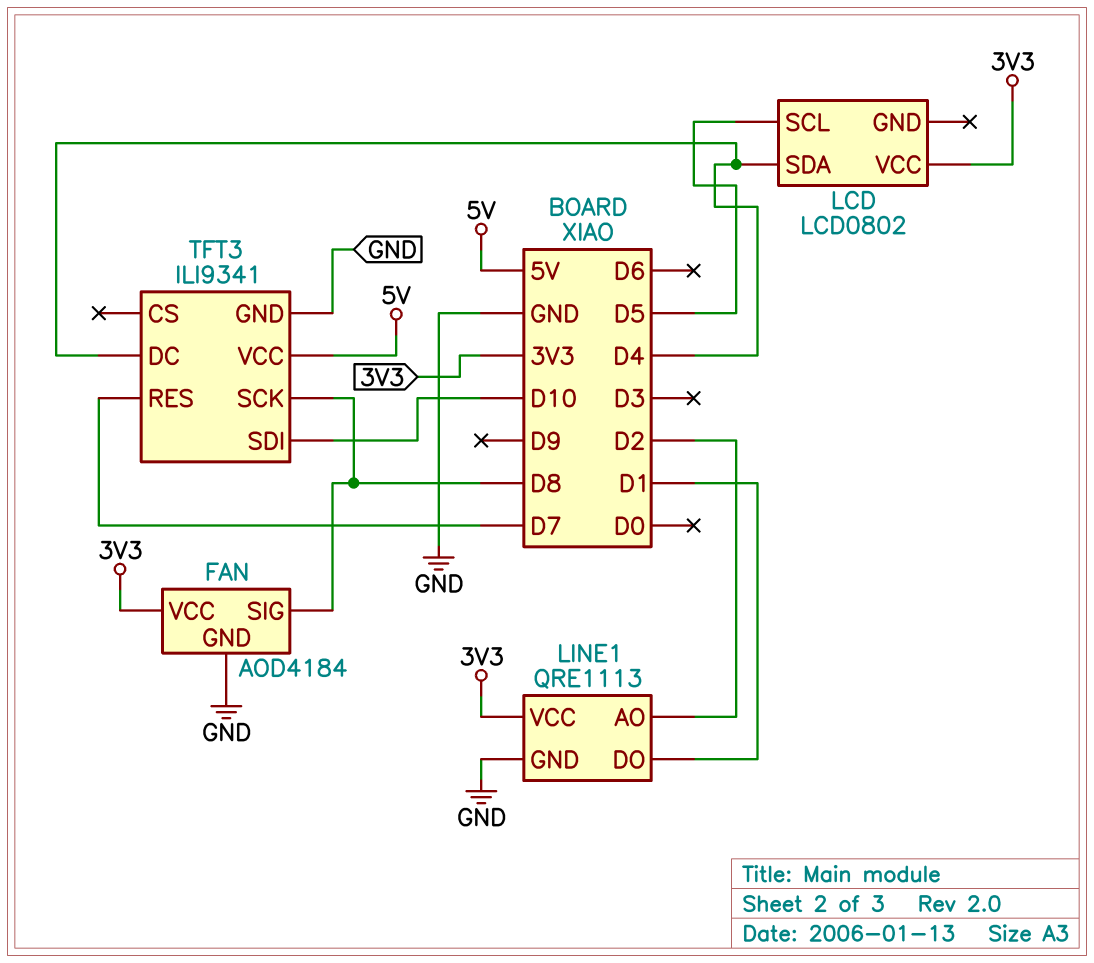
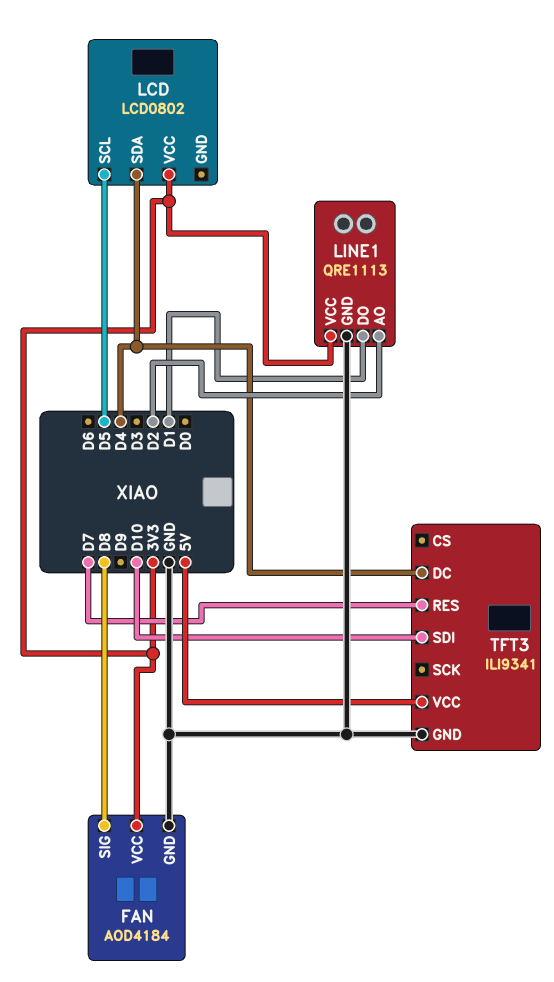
TFT3 pin SCK: D8 -> none

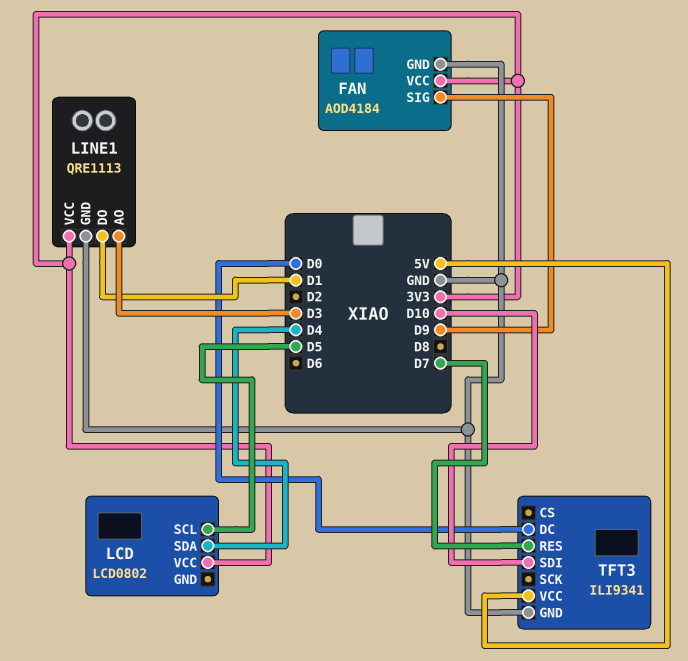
FAN pin SIG: D8 -> D9
LINE1 pin AO: D2 -> D3
TFT3 pin DC: D4 -> D0

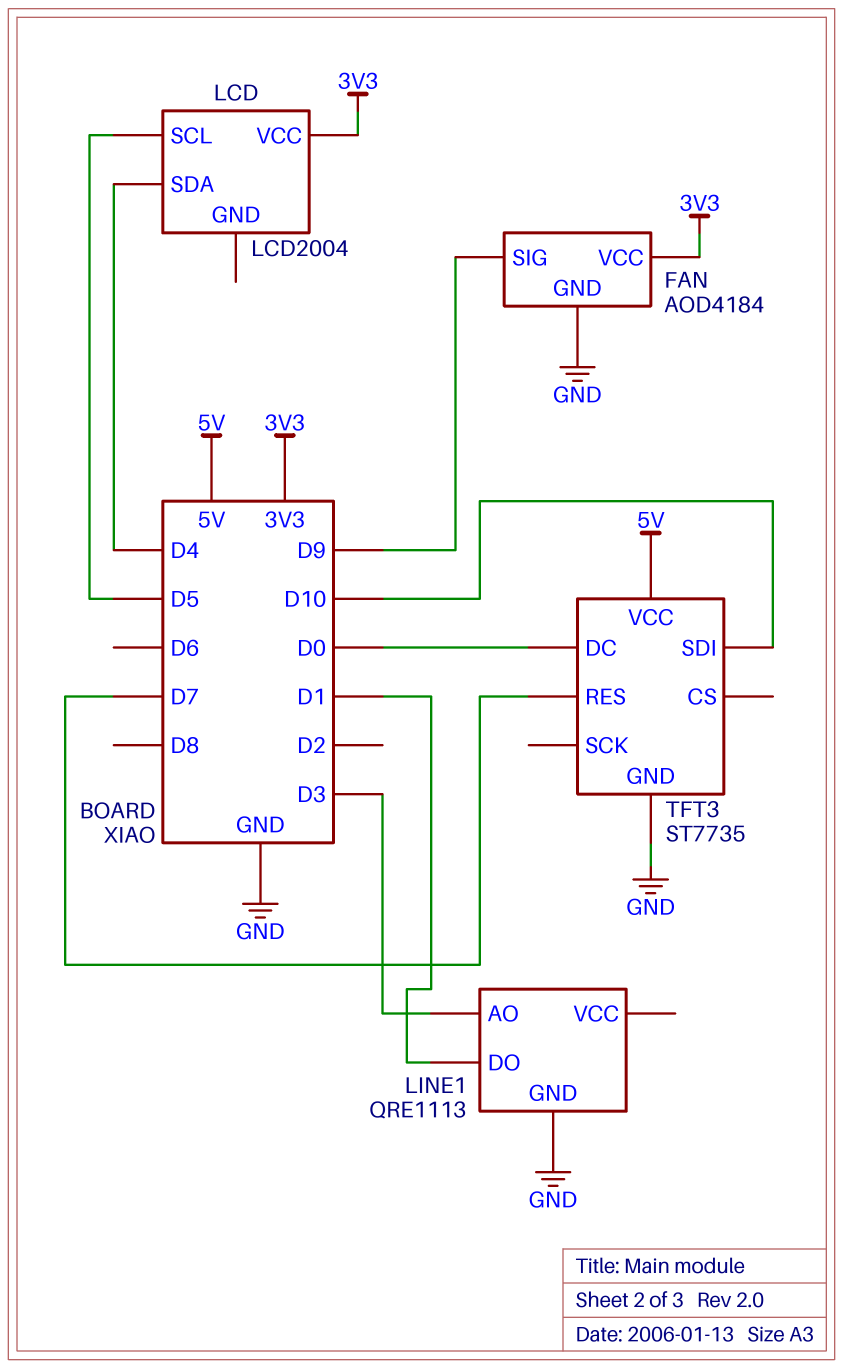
LCD: LCD0802 -> LCD2004
LINE1 pin VCC: 3V3 -> none
TFT3: ILI9341 -> ST7735

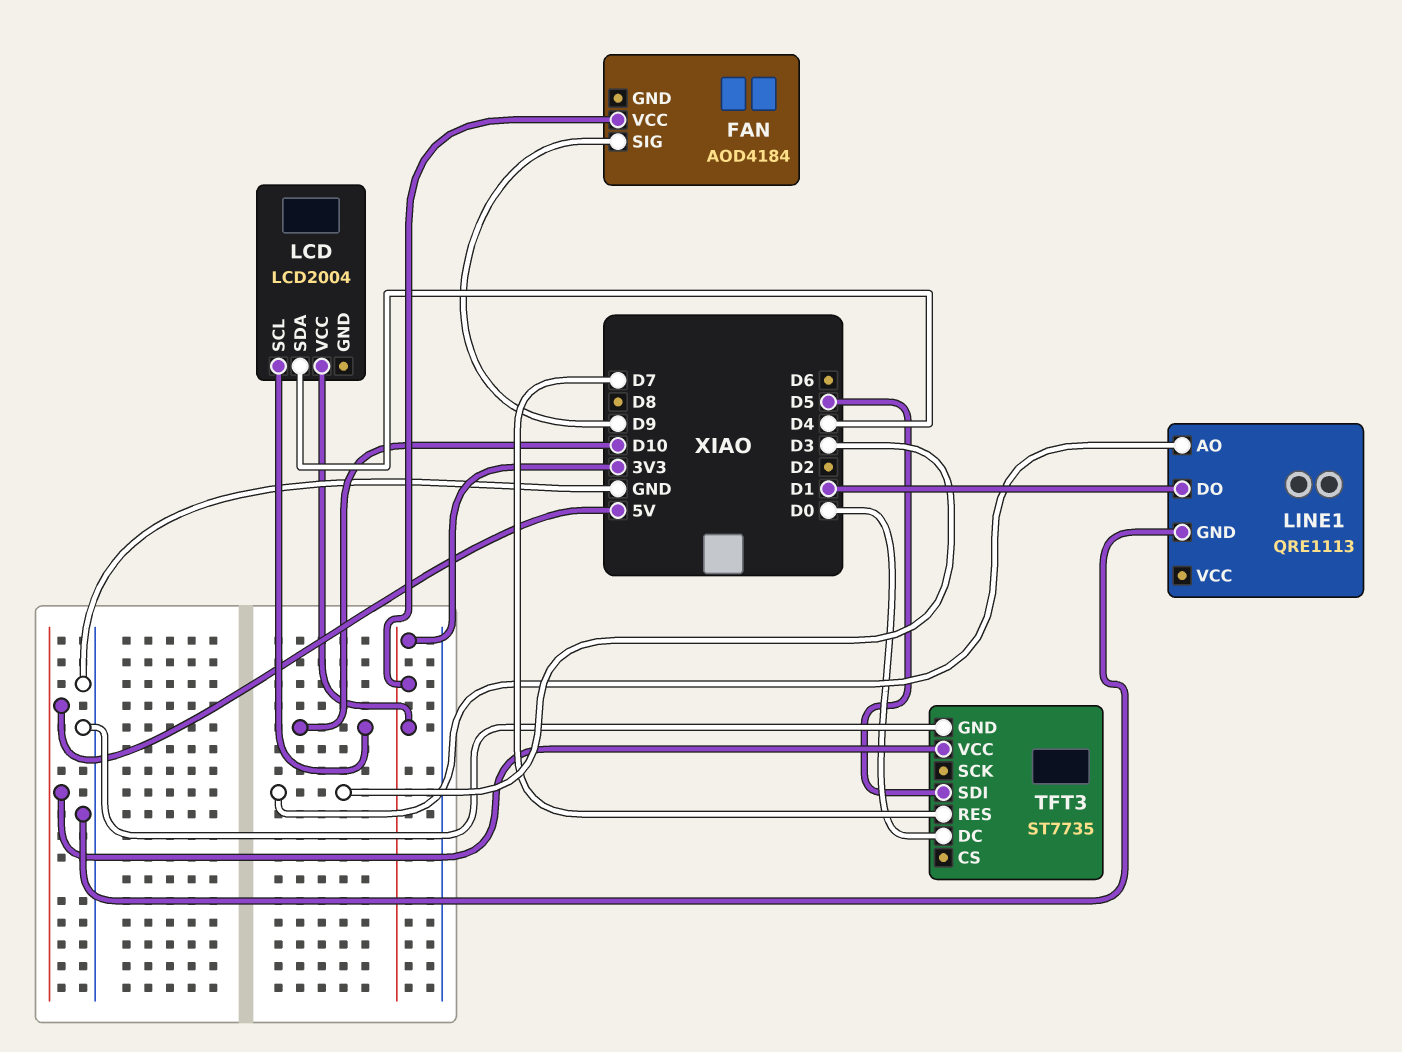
FAN pin GND: GND -> none
LCD pin SCL: D5 -> D10
TFT3 pin SDI: D10 -> D5

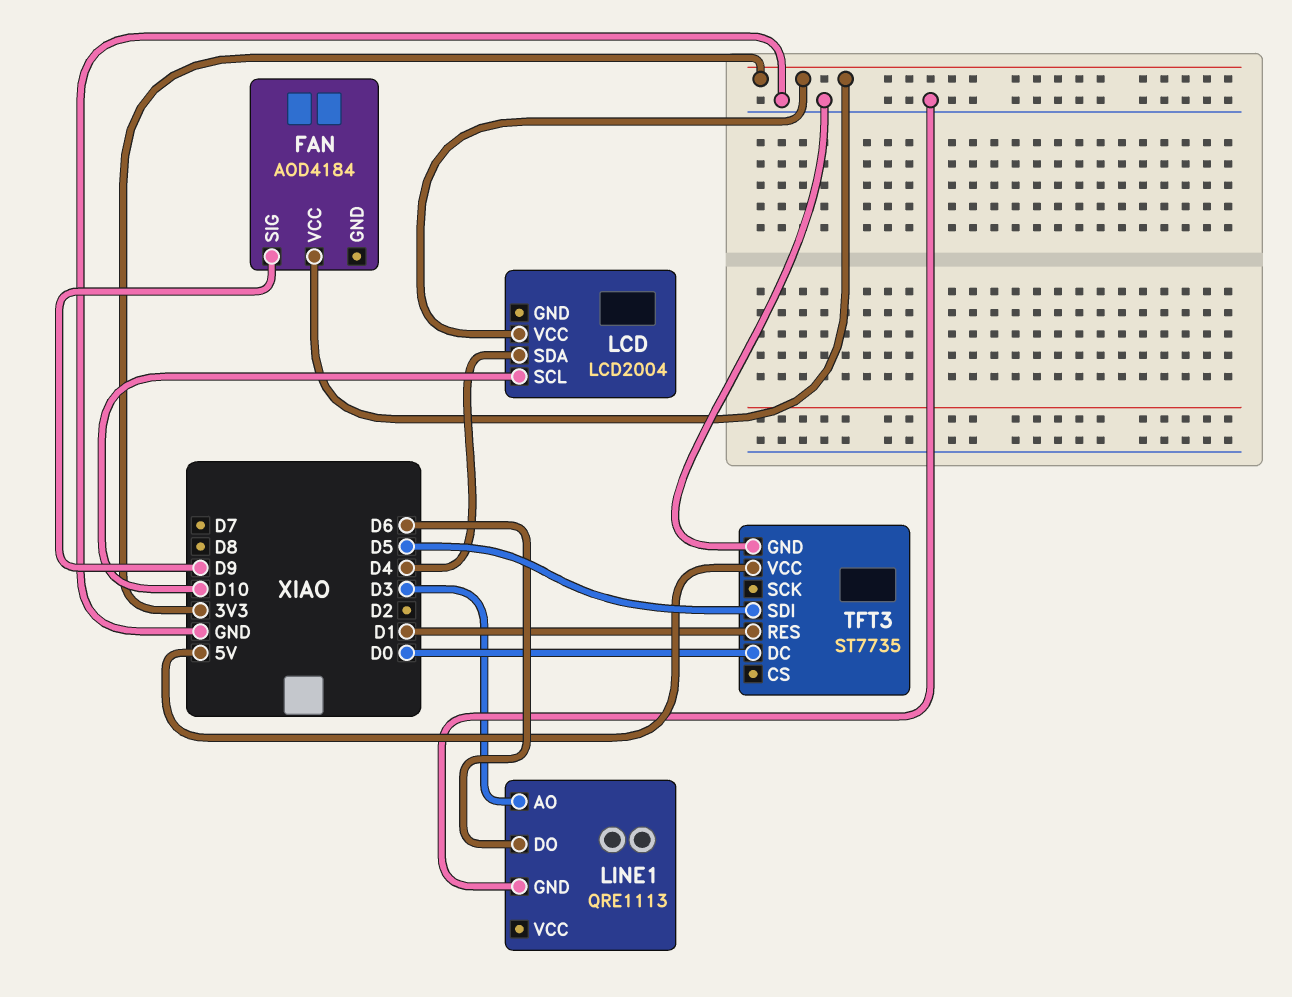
LINE1 pin DO: D1 -> D6
TFT3 pin RES: D7 -> D1

